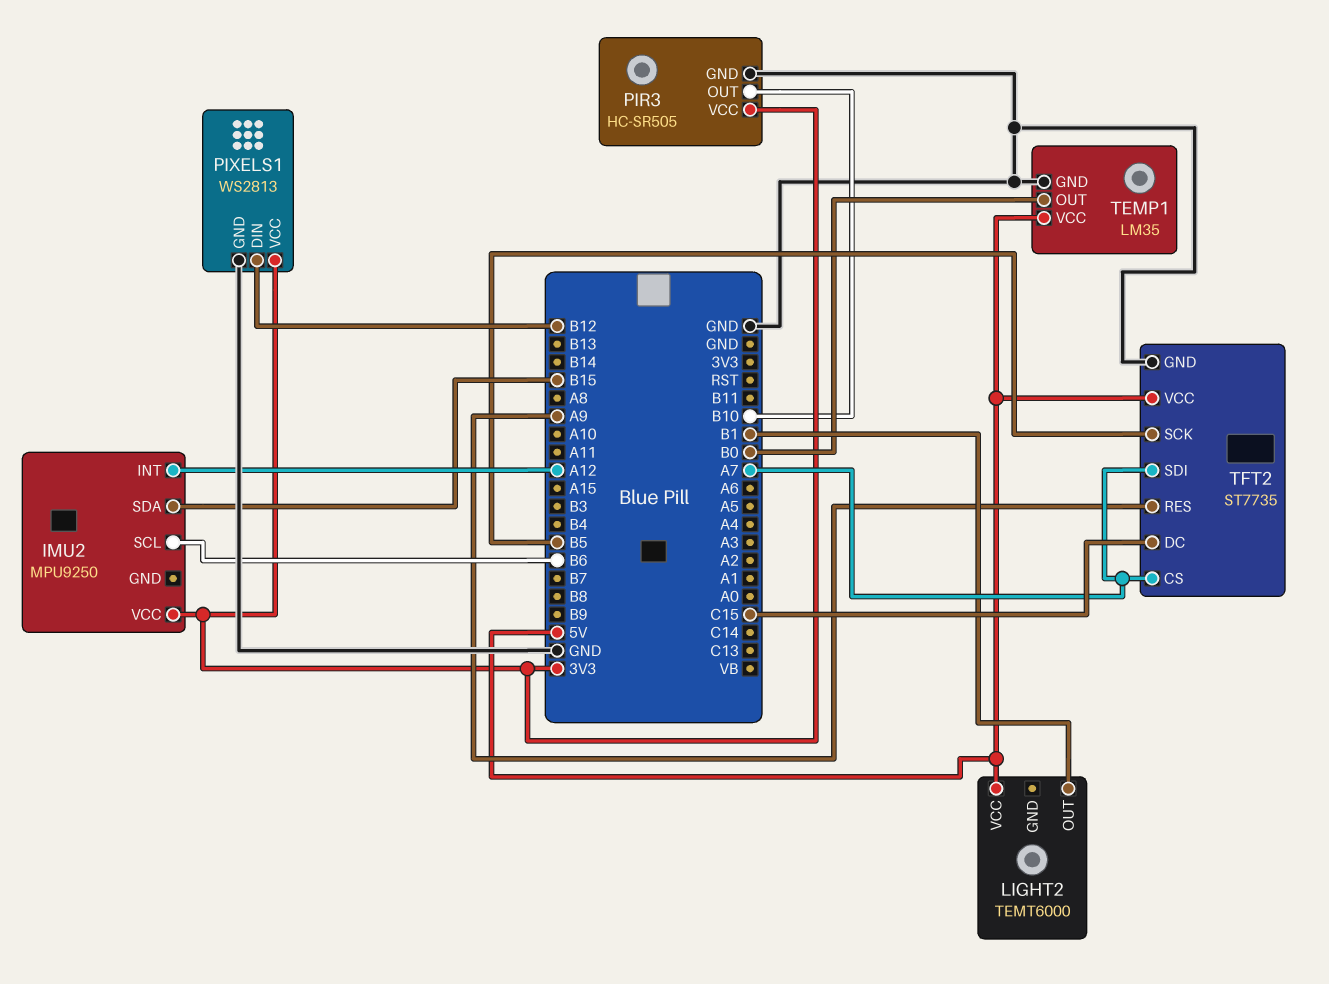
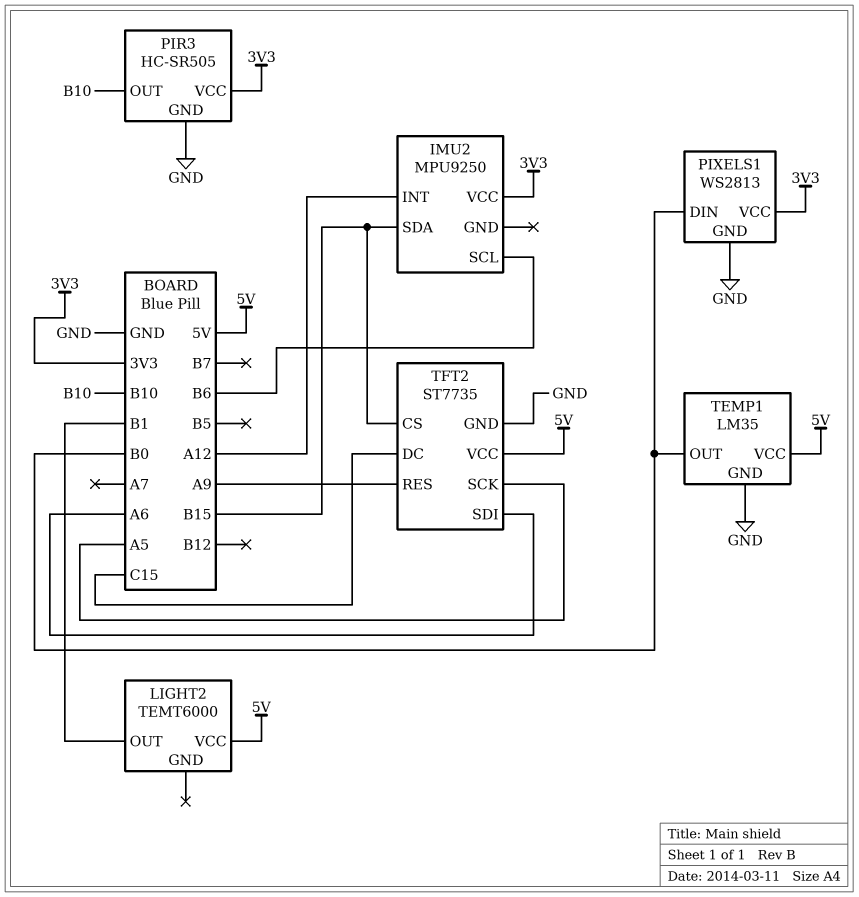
PIXELS1 pin DIN: B12 -> B0
TFT2 pin CS: A7 -> B15
TFT2 pin SCK: B5 -> A5
TFT2 pin SDI: A7 -> A6

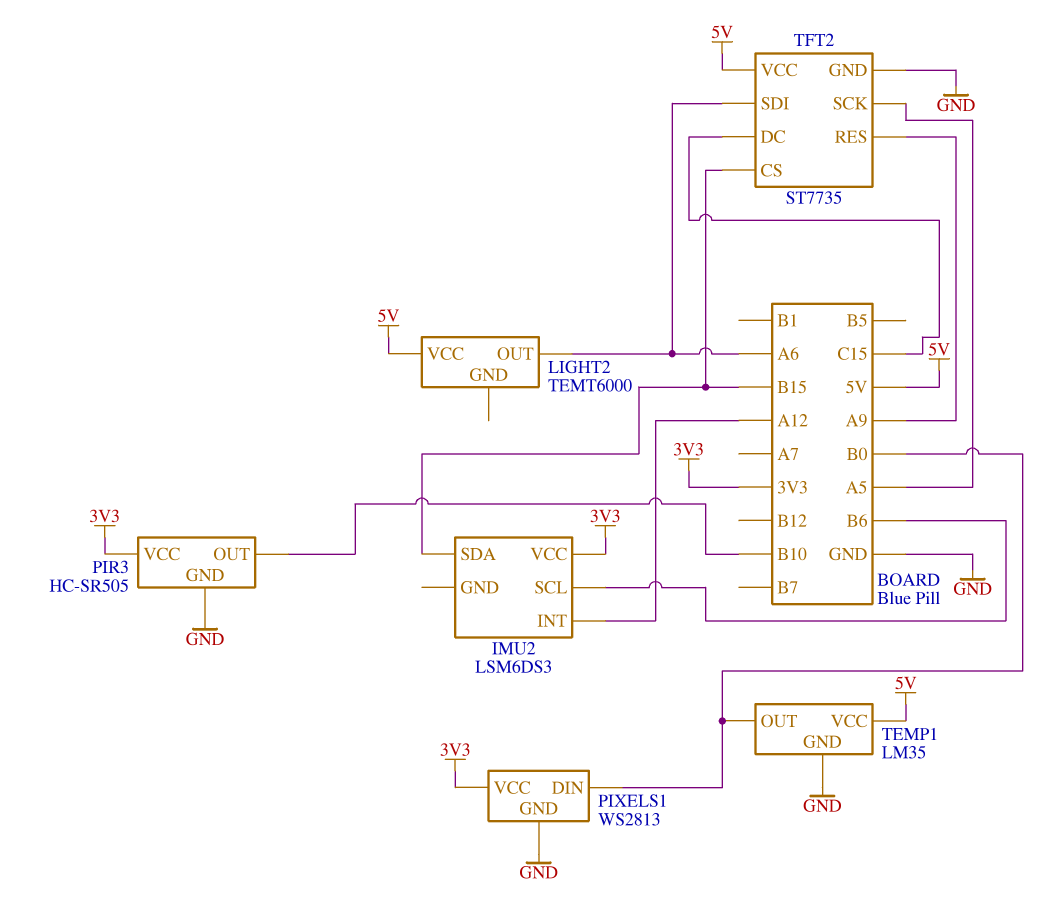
IMU2: MPU9250 -> LSM6DS3
LIGHT2 pin OUT: B1 -> A6

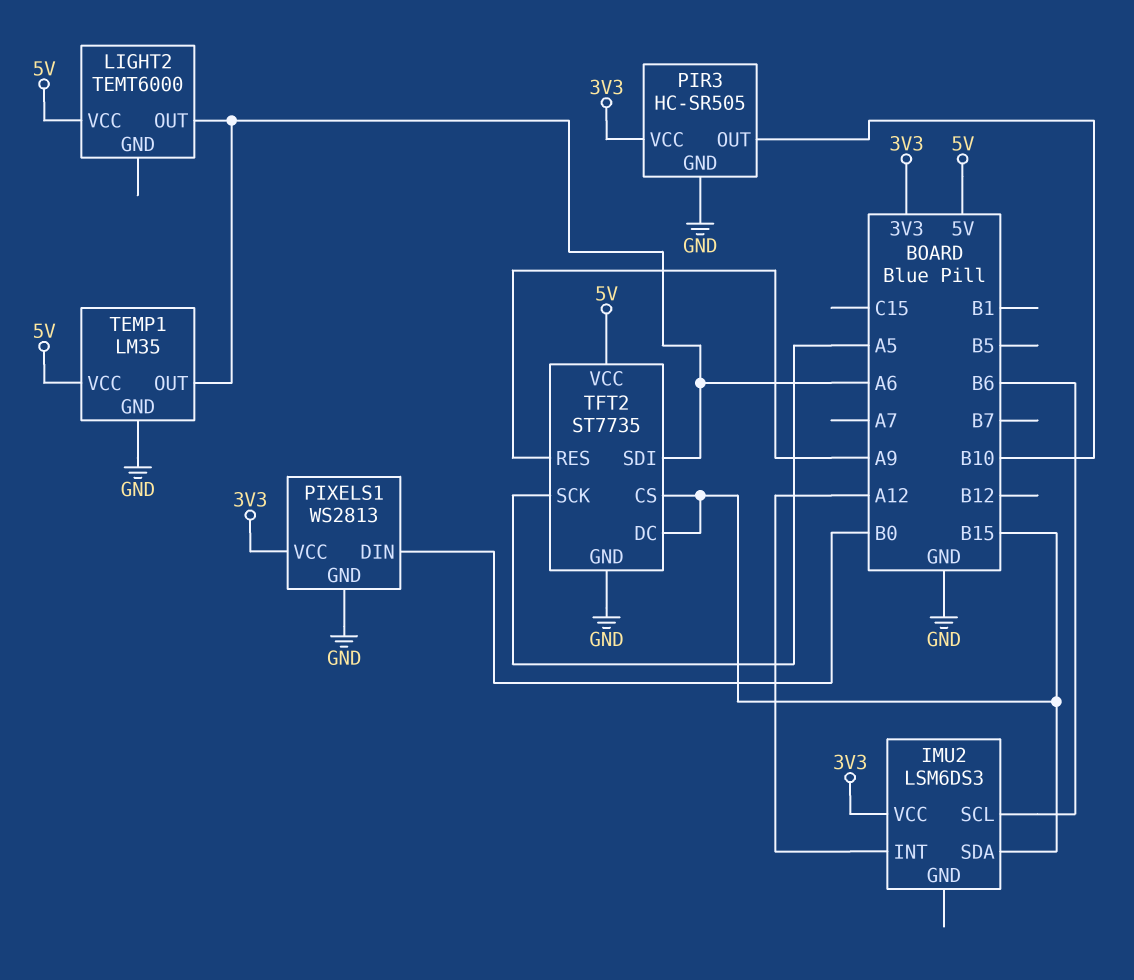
TEMP1 pin OUT: B0 -> A6
TFT2 pin DC: C15 -> B15

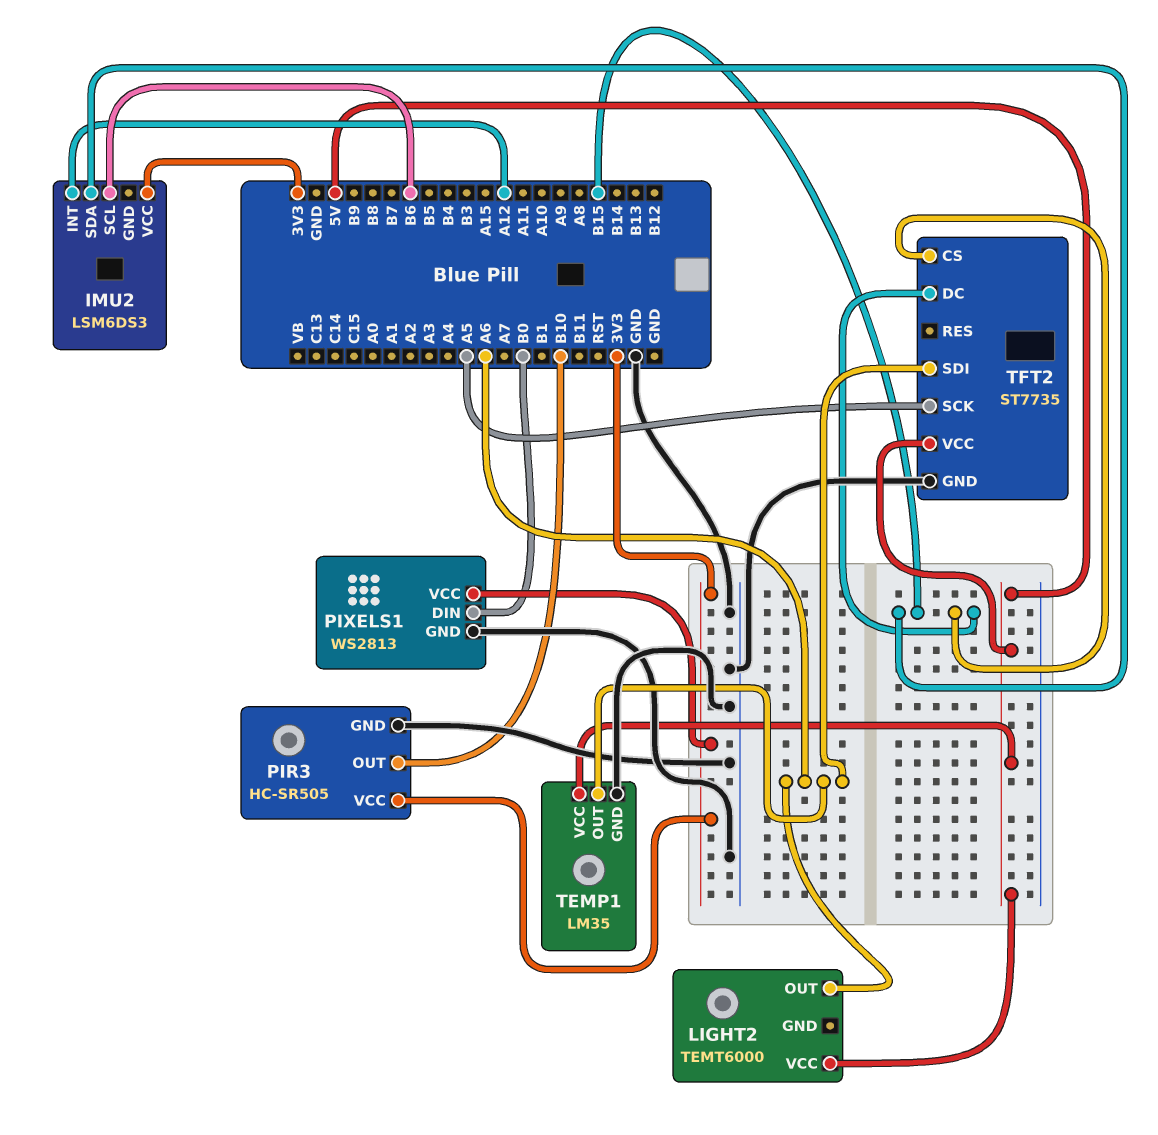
TFT2 pin RES: A9 -> none

